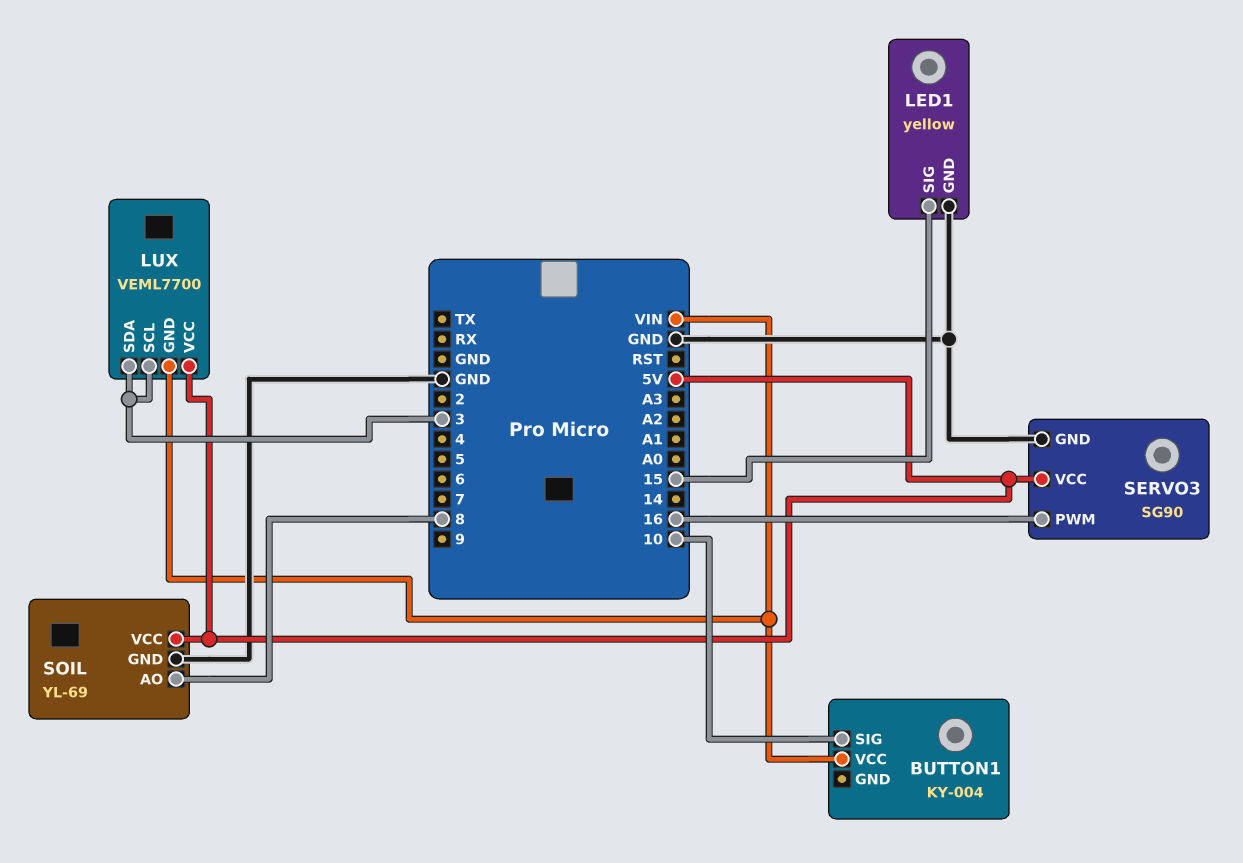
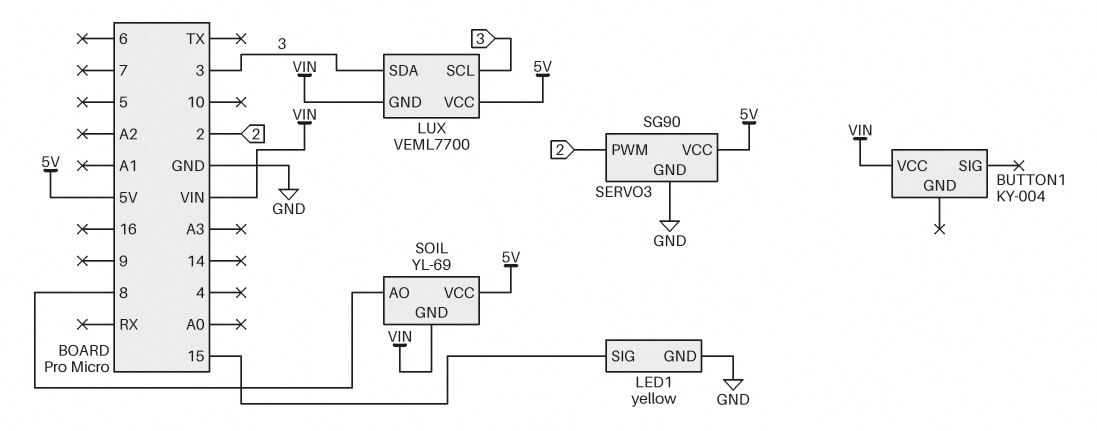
BUTTON1 pin SIG: 10 -> none
SERVO3 pin PWM: 16 -> 2
SOIL pin GND: GND -> VIN

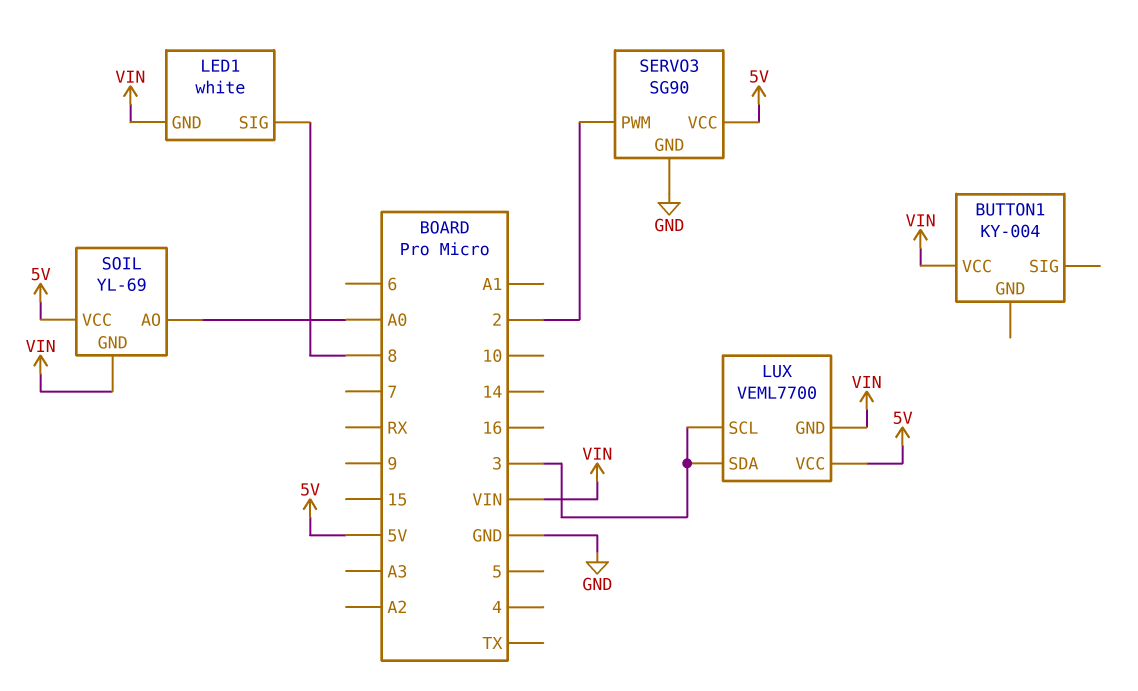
LED1: yellow -> white
LED1 pin GND: GND -> VIN
LED1 pin SIG: 15 -> 8
SOIL pin AO: 8 -> A0

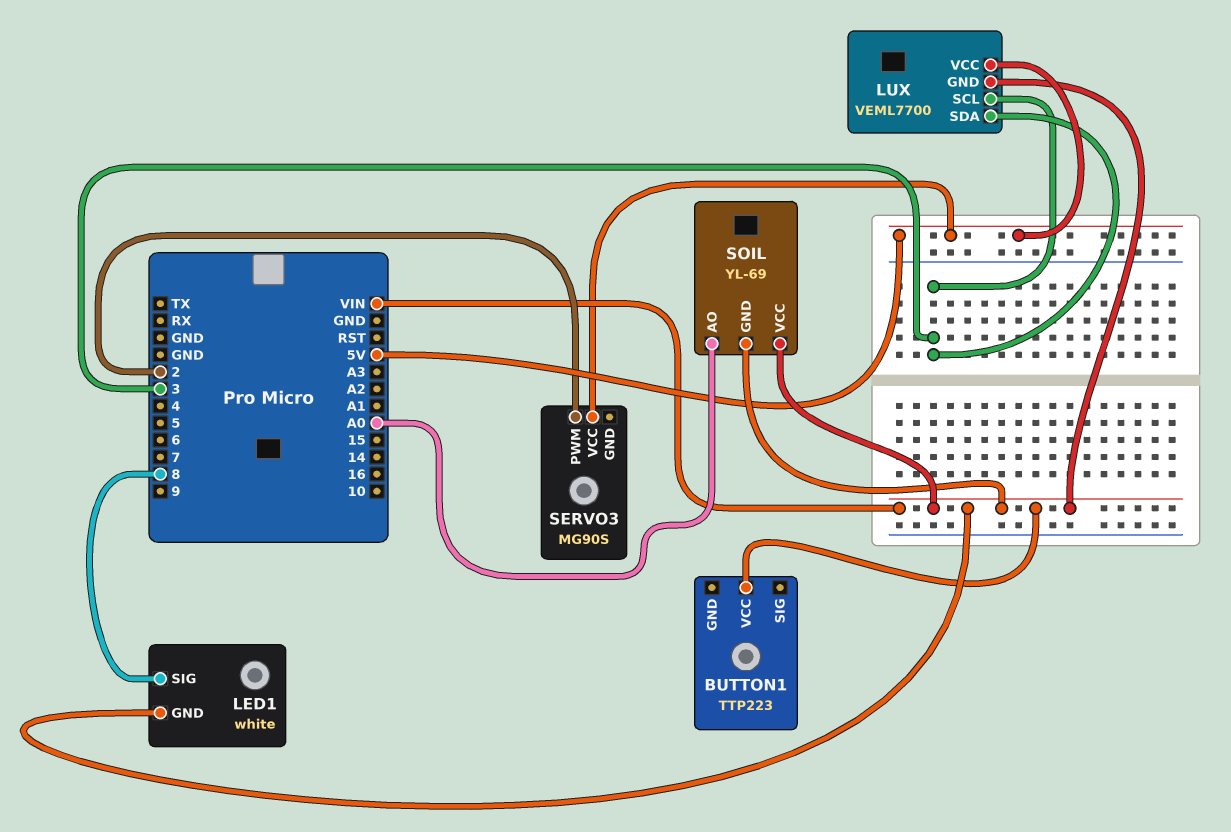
BUTTON1: KY-004 -> TTP223
SERVO3: SG90 -> MG90S
SERVO3 pin GND: GND -> none
SOIL pin VCC: 5V -> VIN

